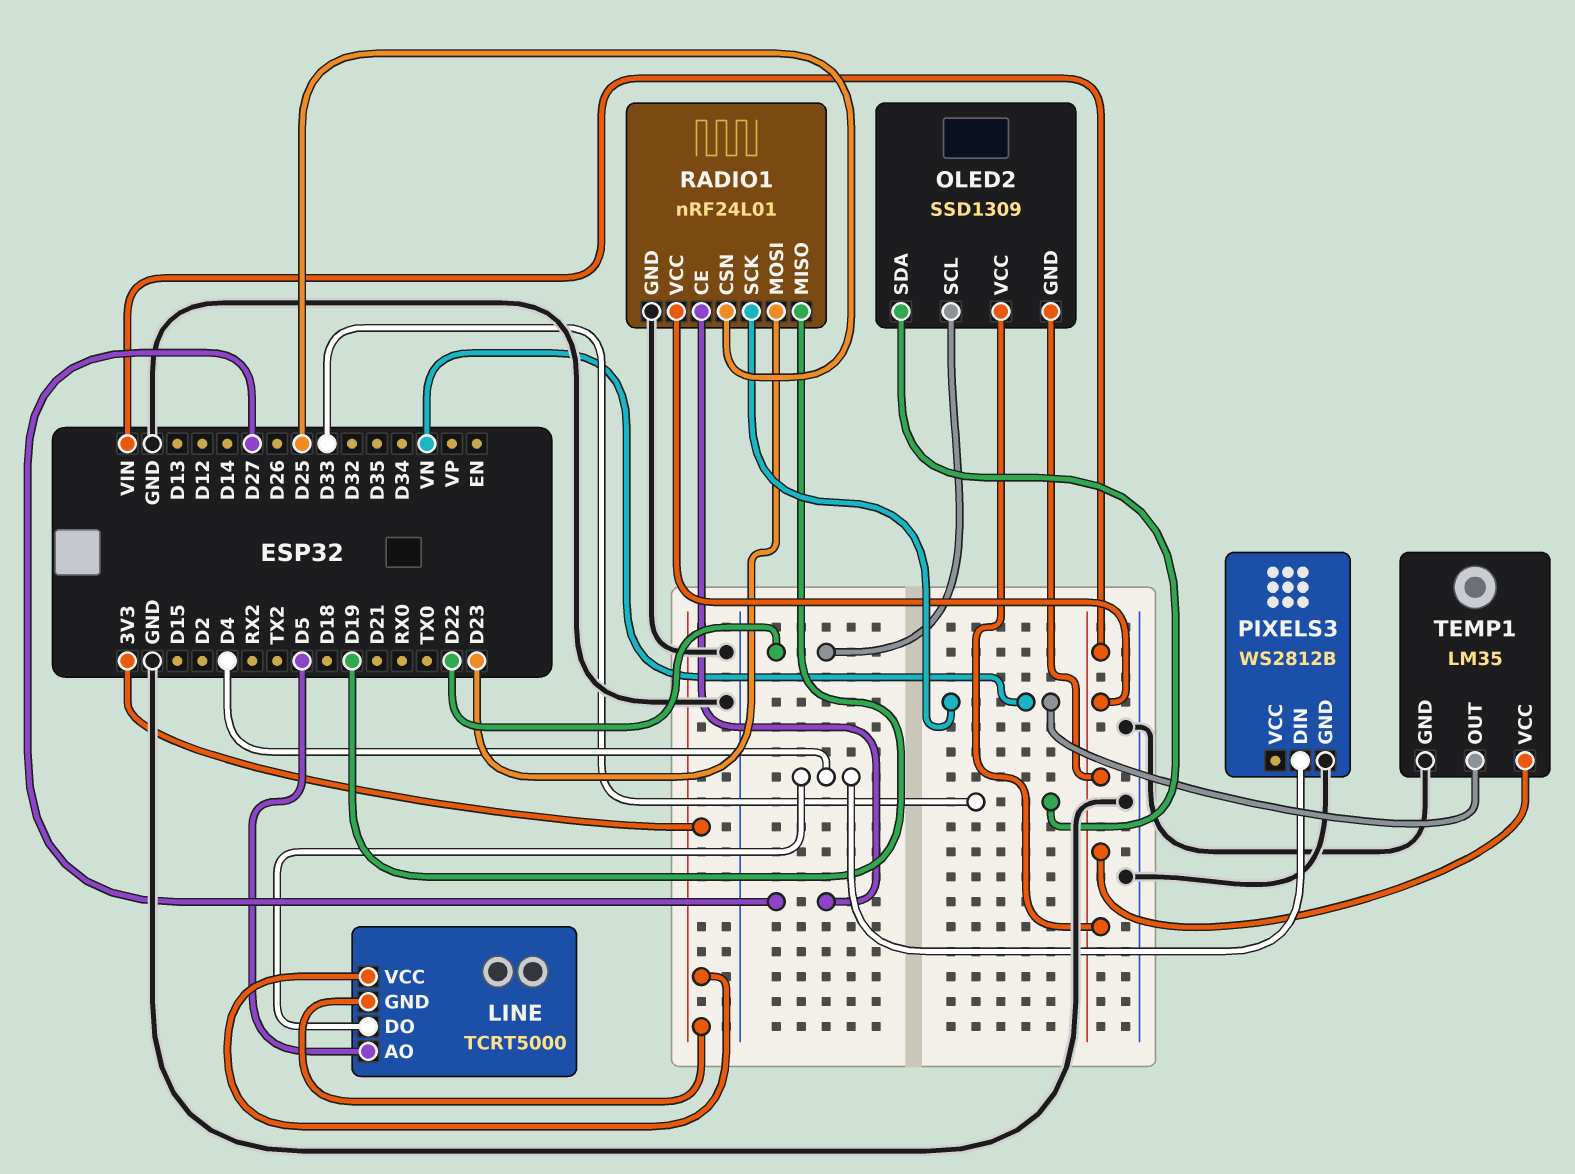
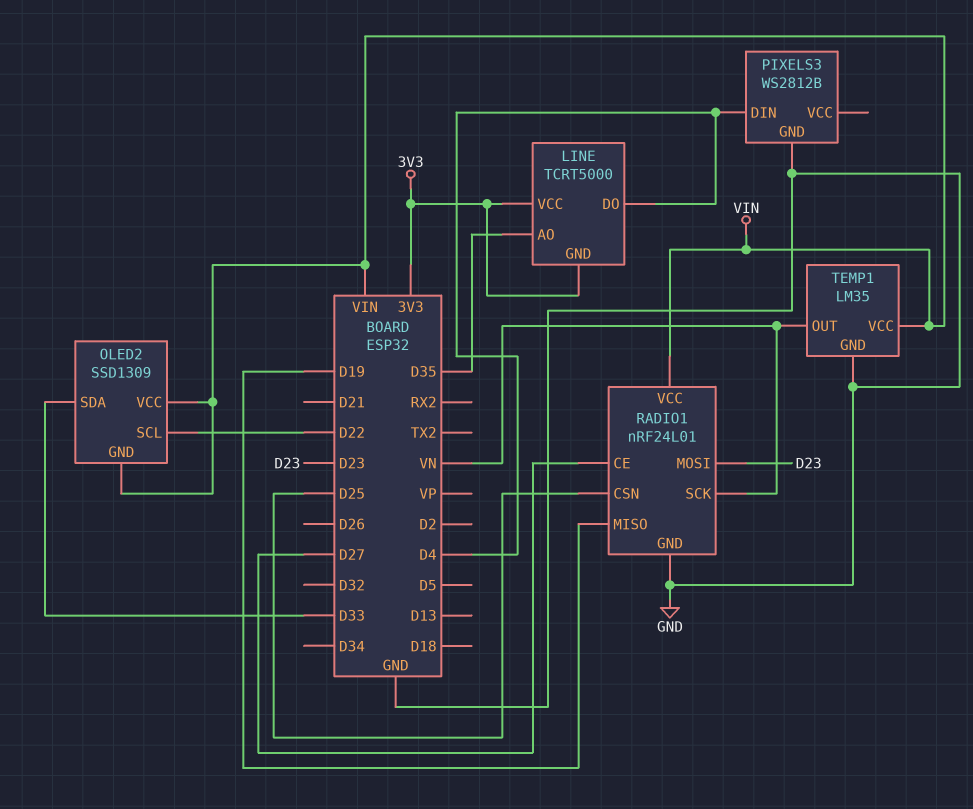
LINE pin AO: D5 -> D35

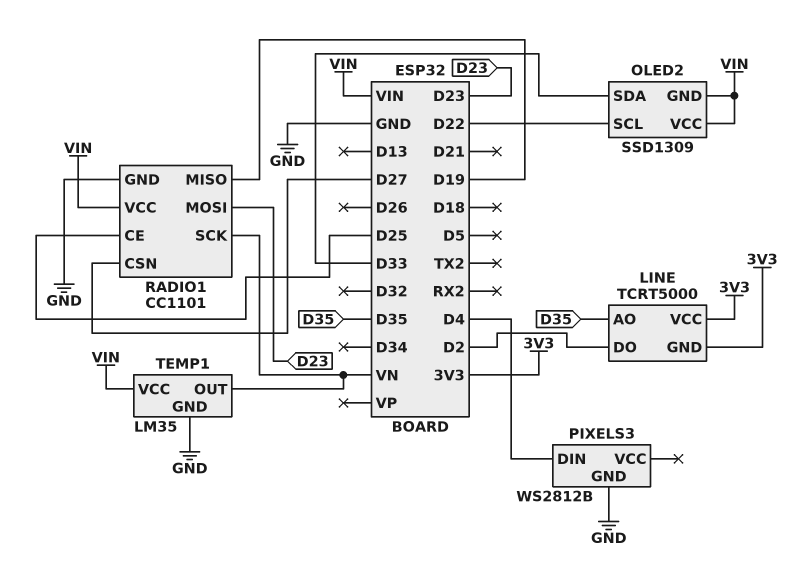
LINE pin DO: D4 -> D2
RADIO1: nRF24L01 -> CC1101
RADIO1 pin CE: D27 -> D25
RADIO1 pin CSN: D25 -> D27

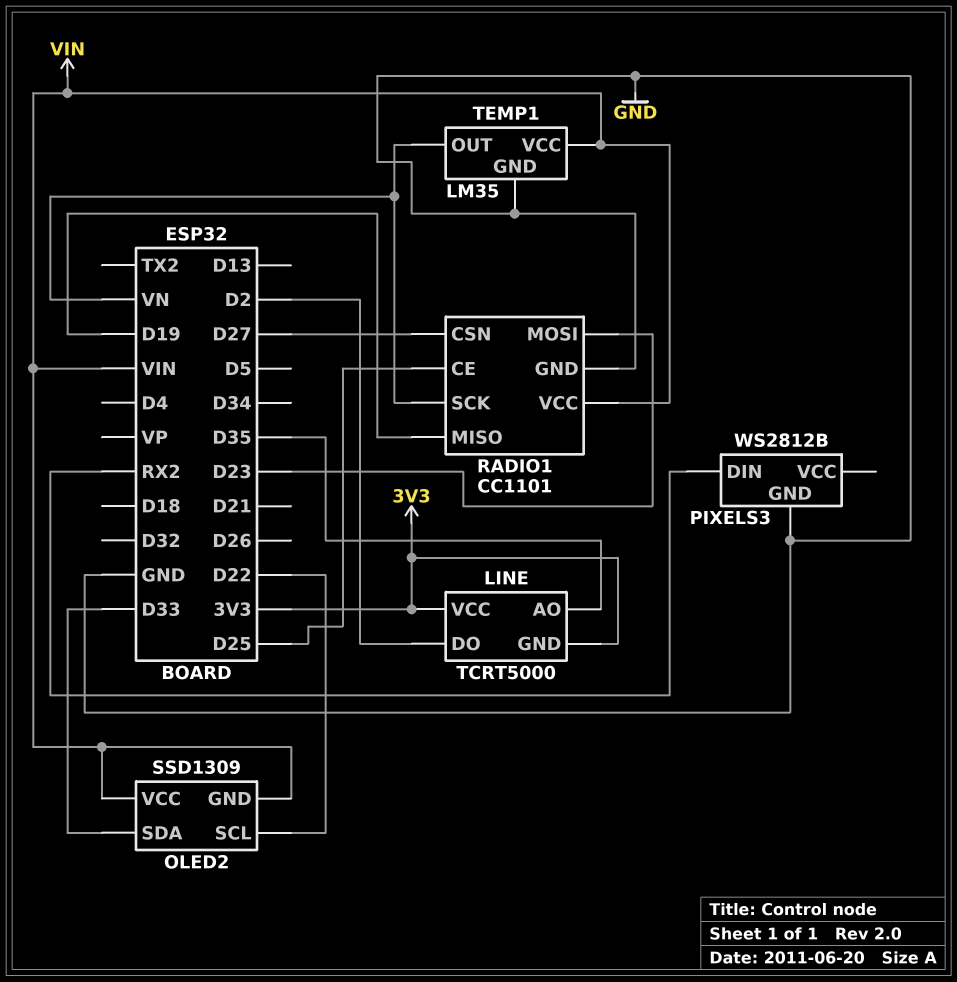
PIXELS3 pin DIN: D4 -> RX2

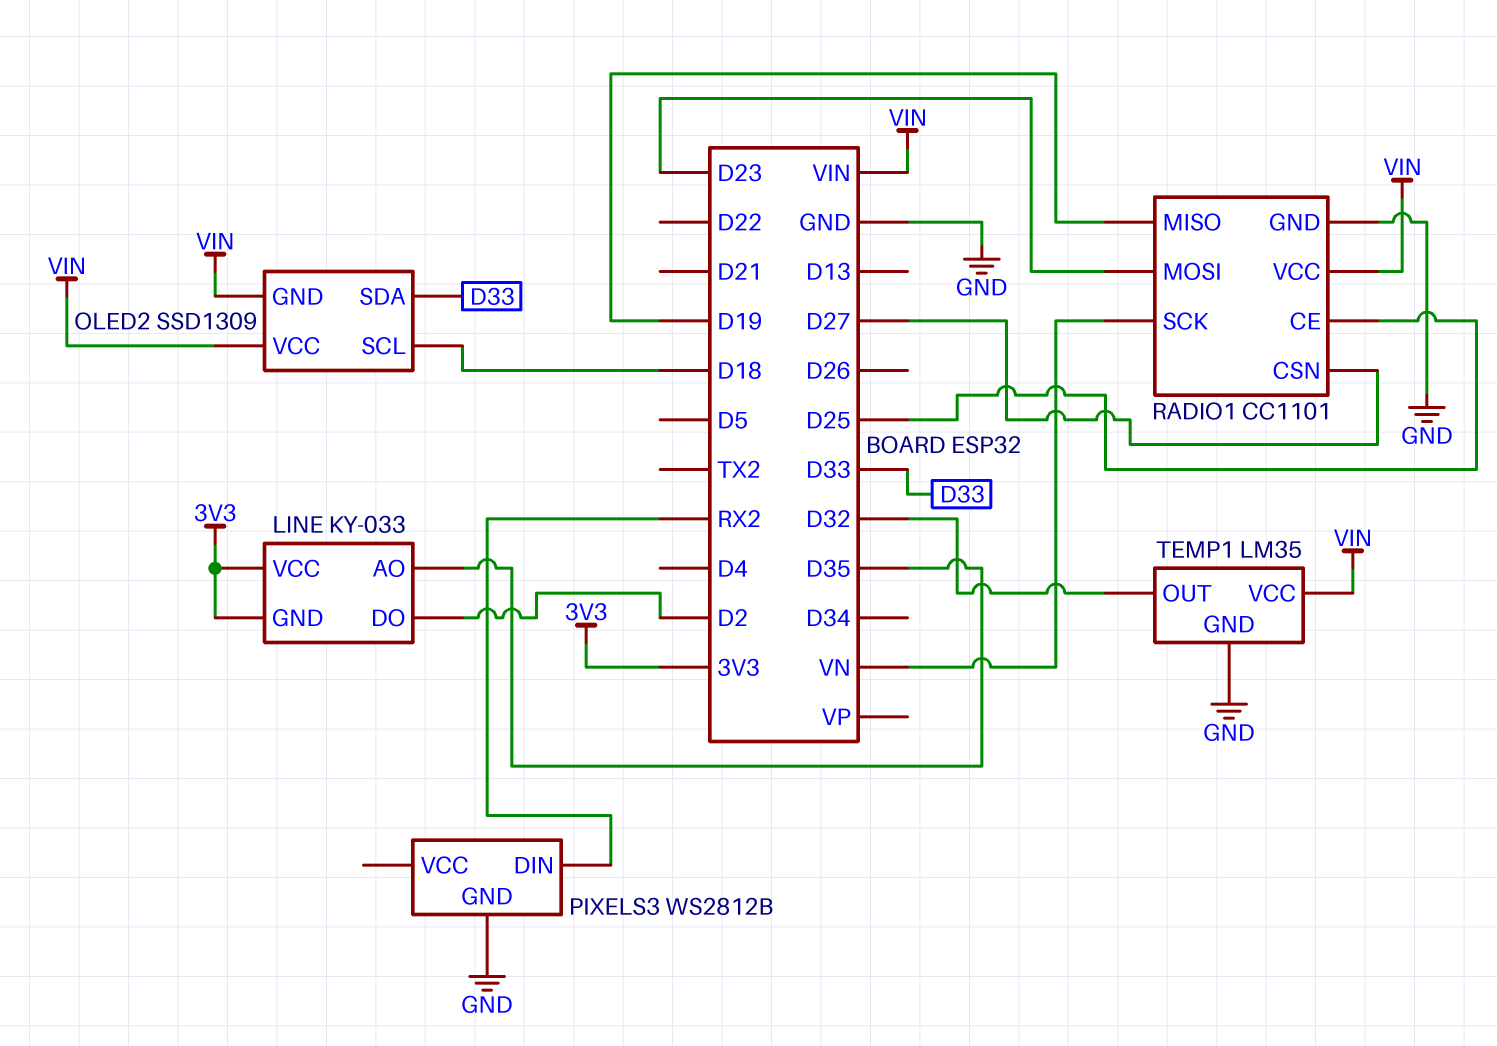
LINE: TCRT5000 -> KY-033
OLED2 pin SCL: D22 -> D18
TEMP1 pin OUT: VN -> D32

